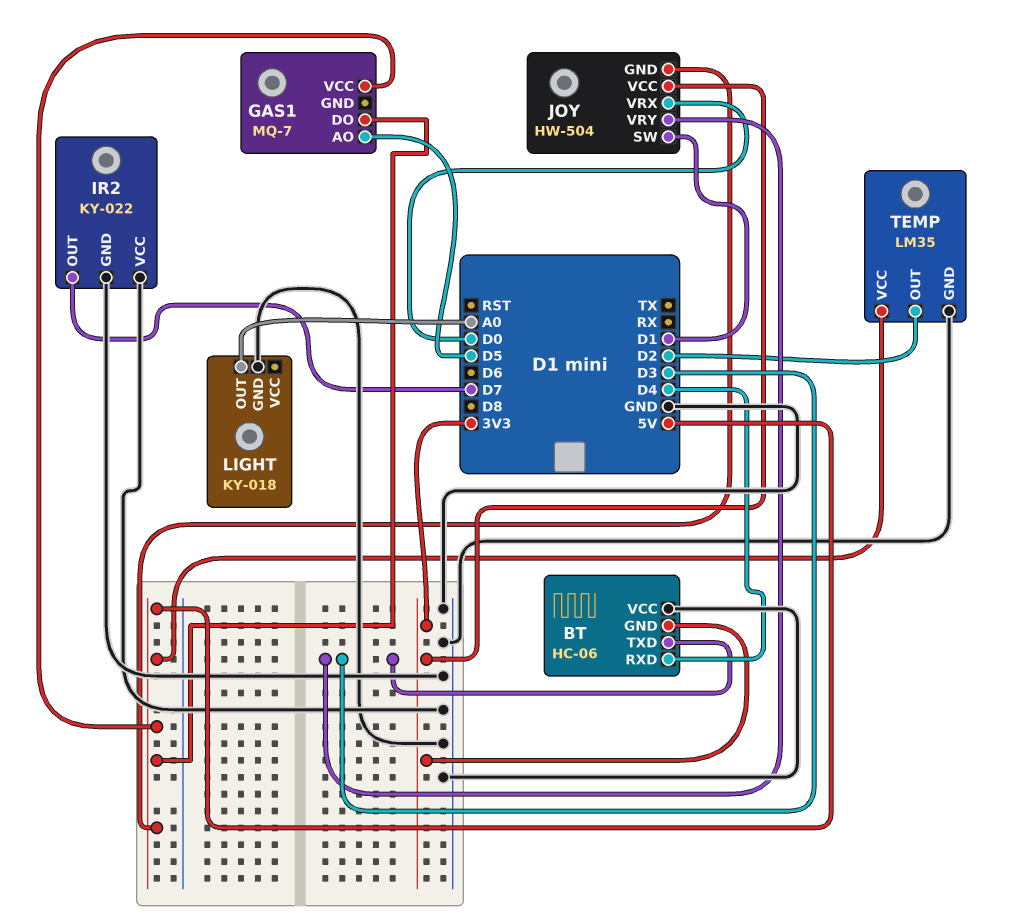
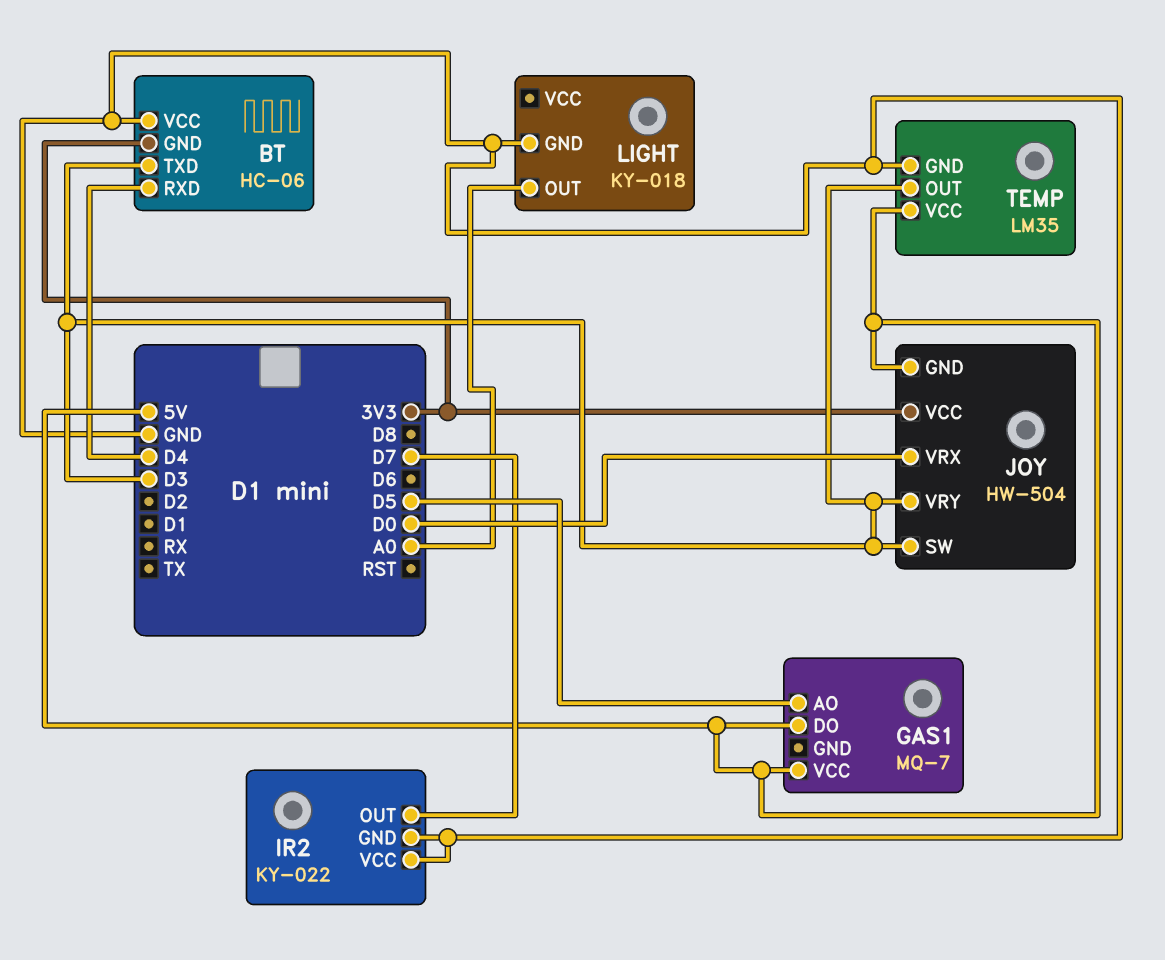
JOY pin SW: D1 -> D3
TEMP pin OUT: D2 -> D3

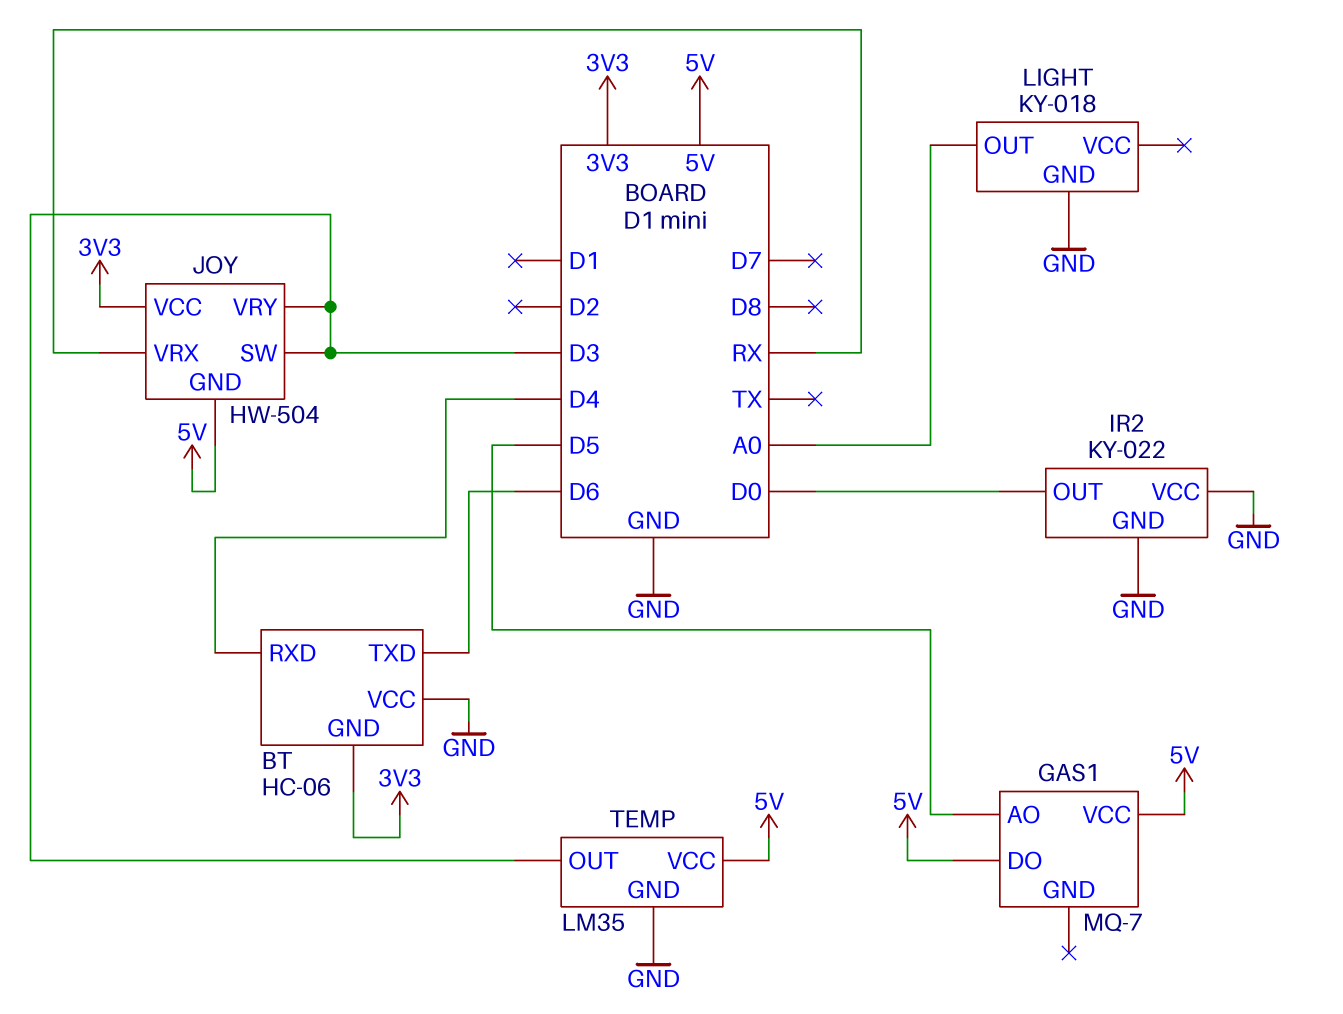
BT pin TXD: D3 -> D6
IR2 pin OUT: D7 -> D0
JOY pin VRX: D0 -> RX

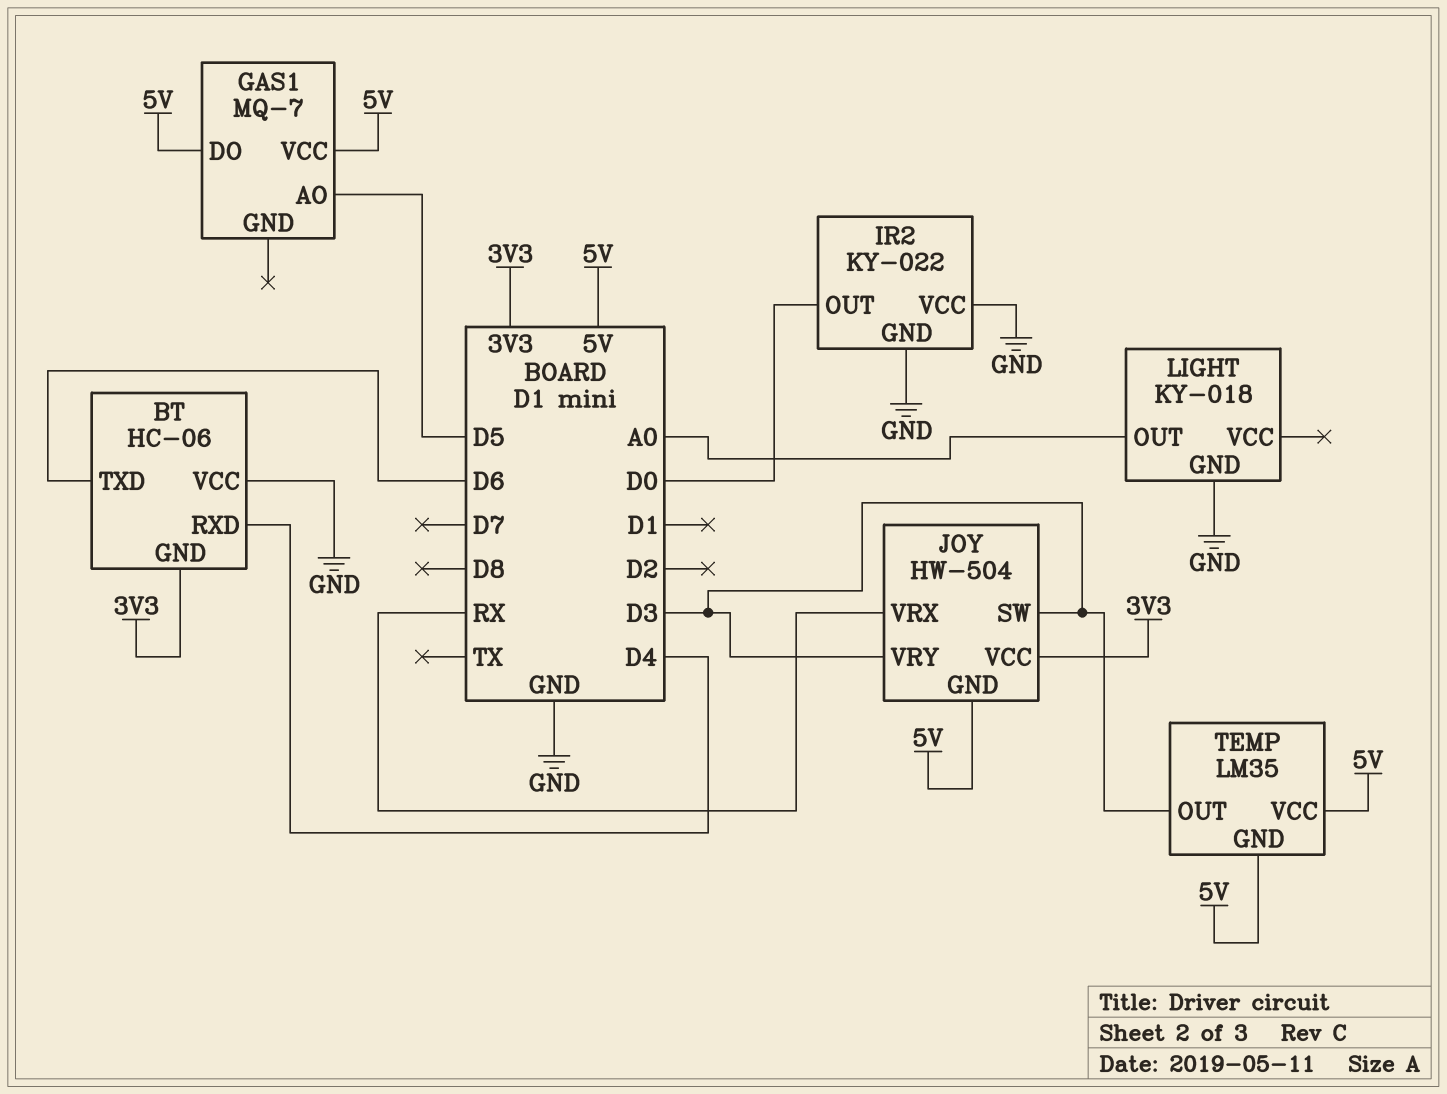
TEMP pin GND: GND -> 5V

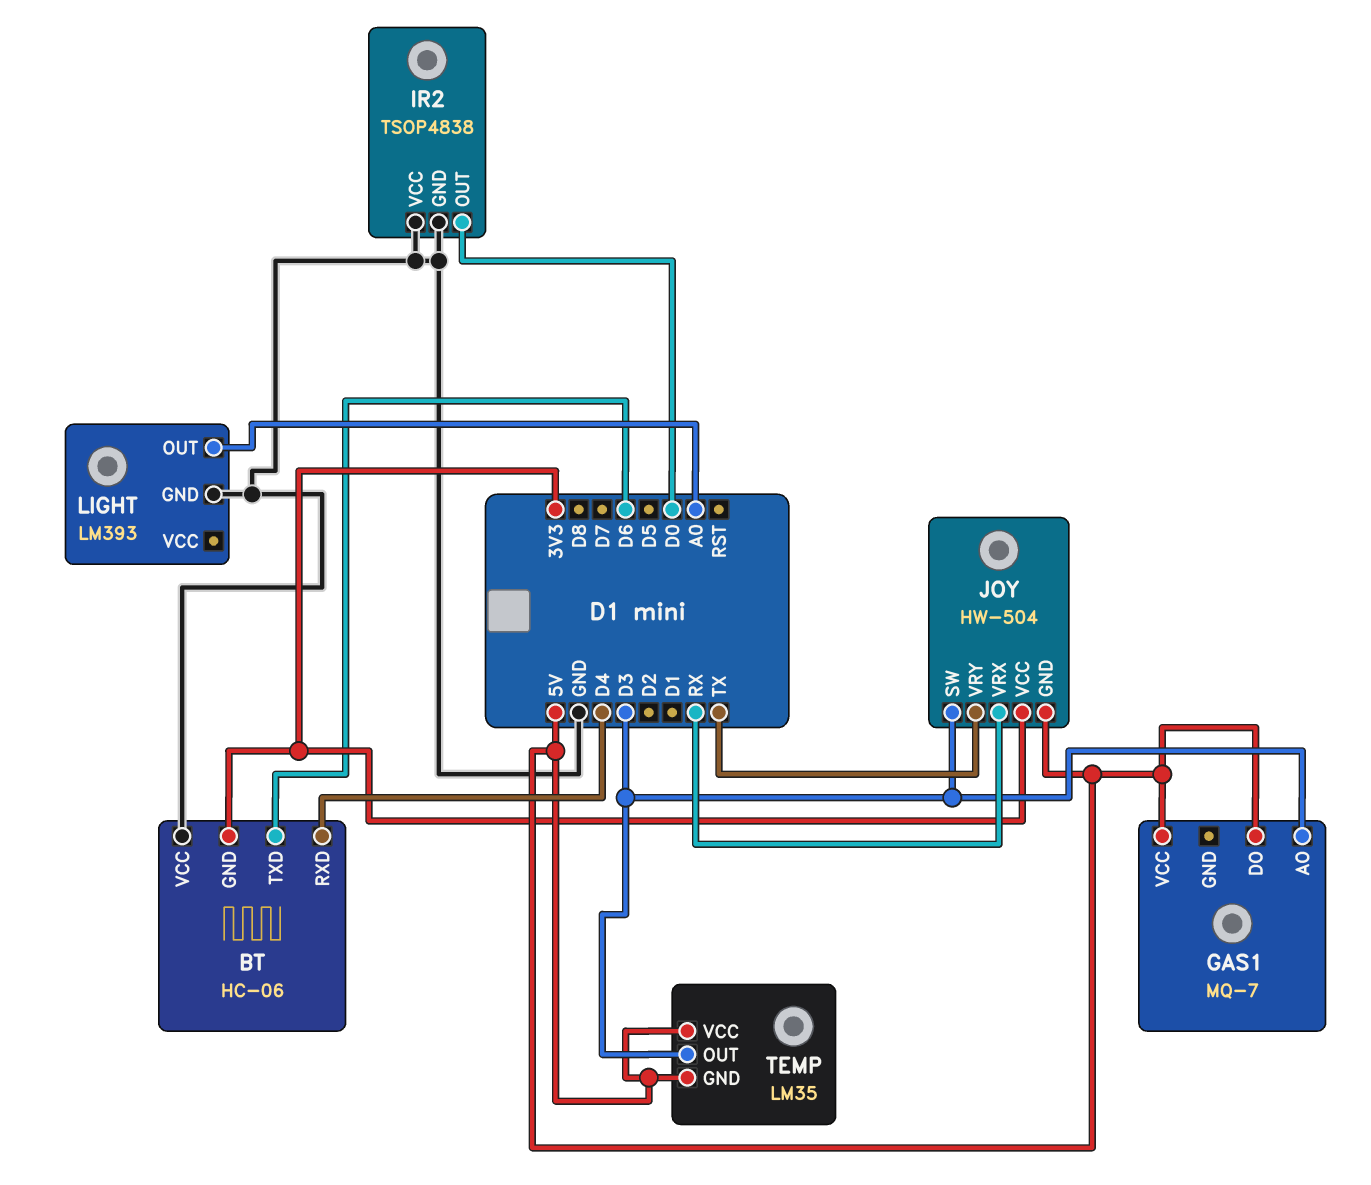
GAS1 pin AO: D5 -> D3
IR2: KY-022 -> TSOP4838
JOY pin VRY: D3 -> TX
LIGHT: KY-018 -> LM393

